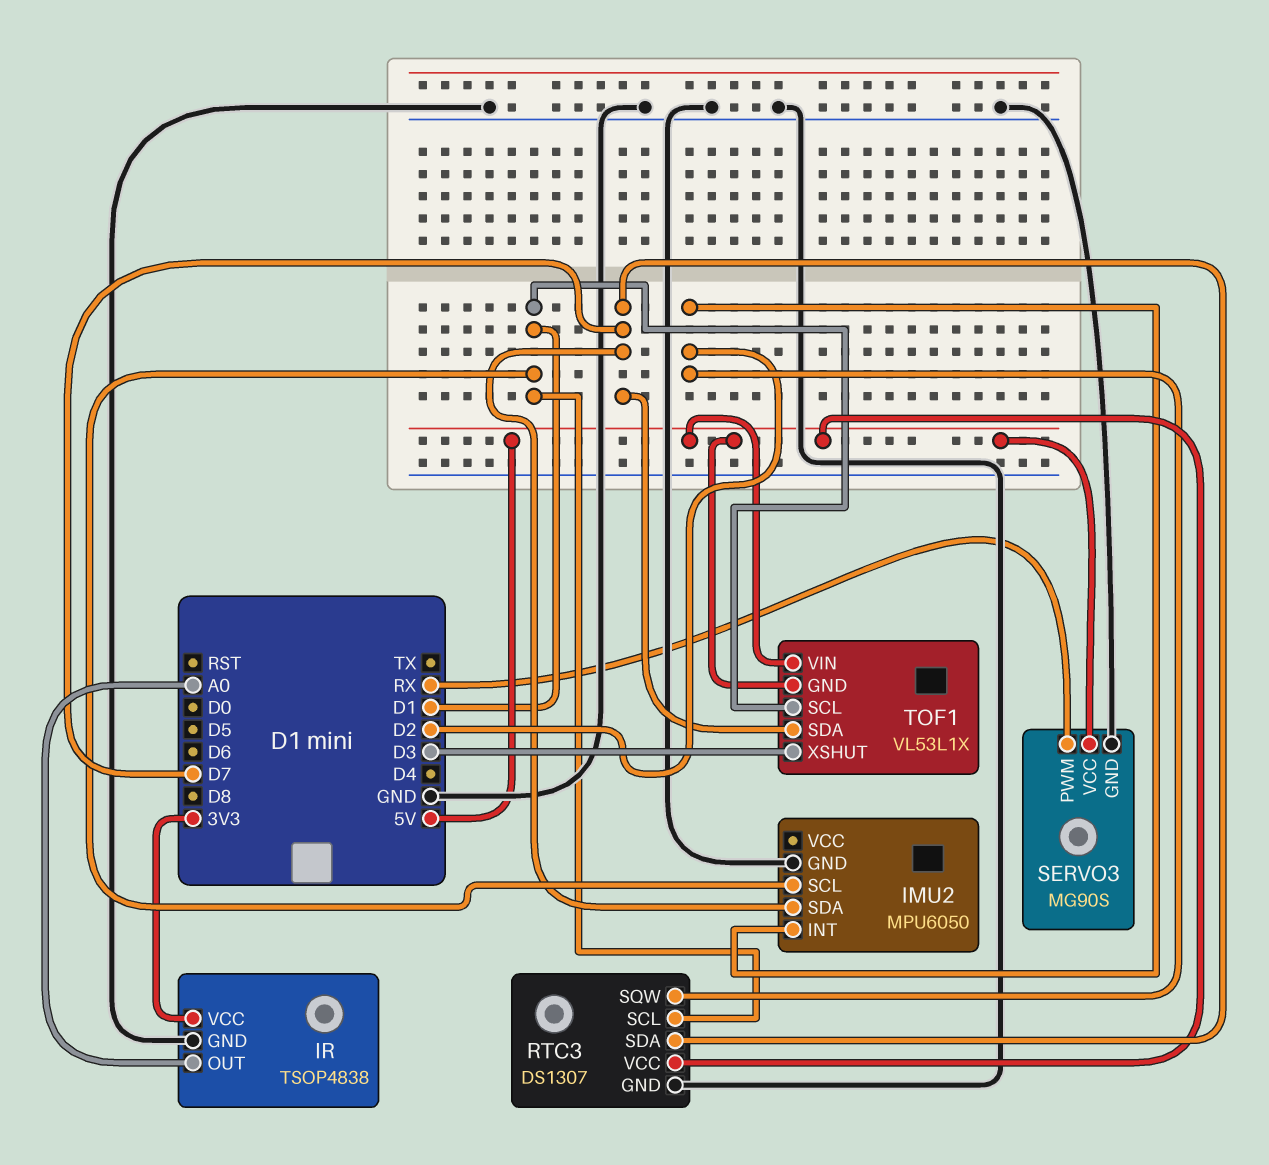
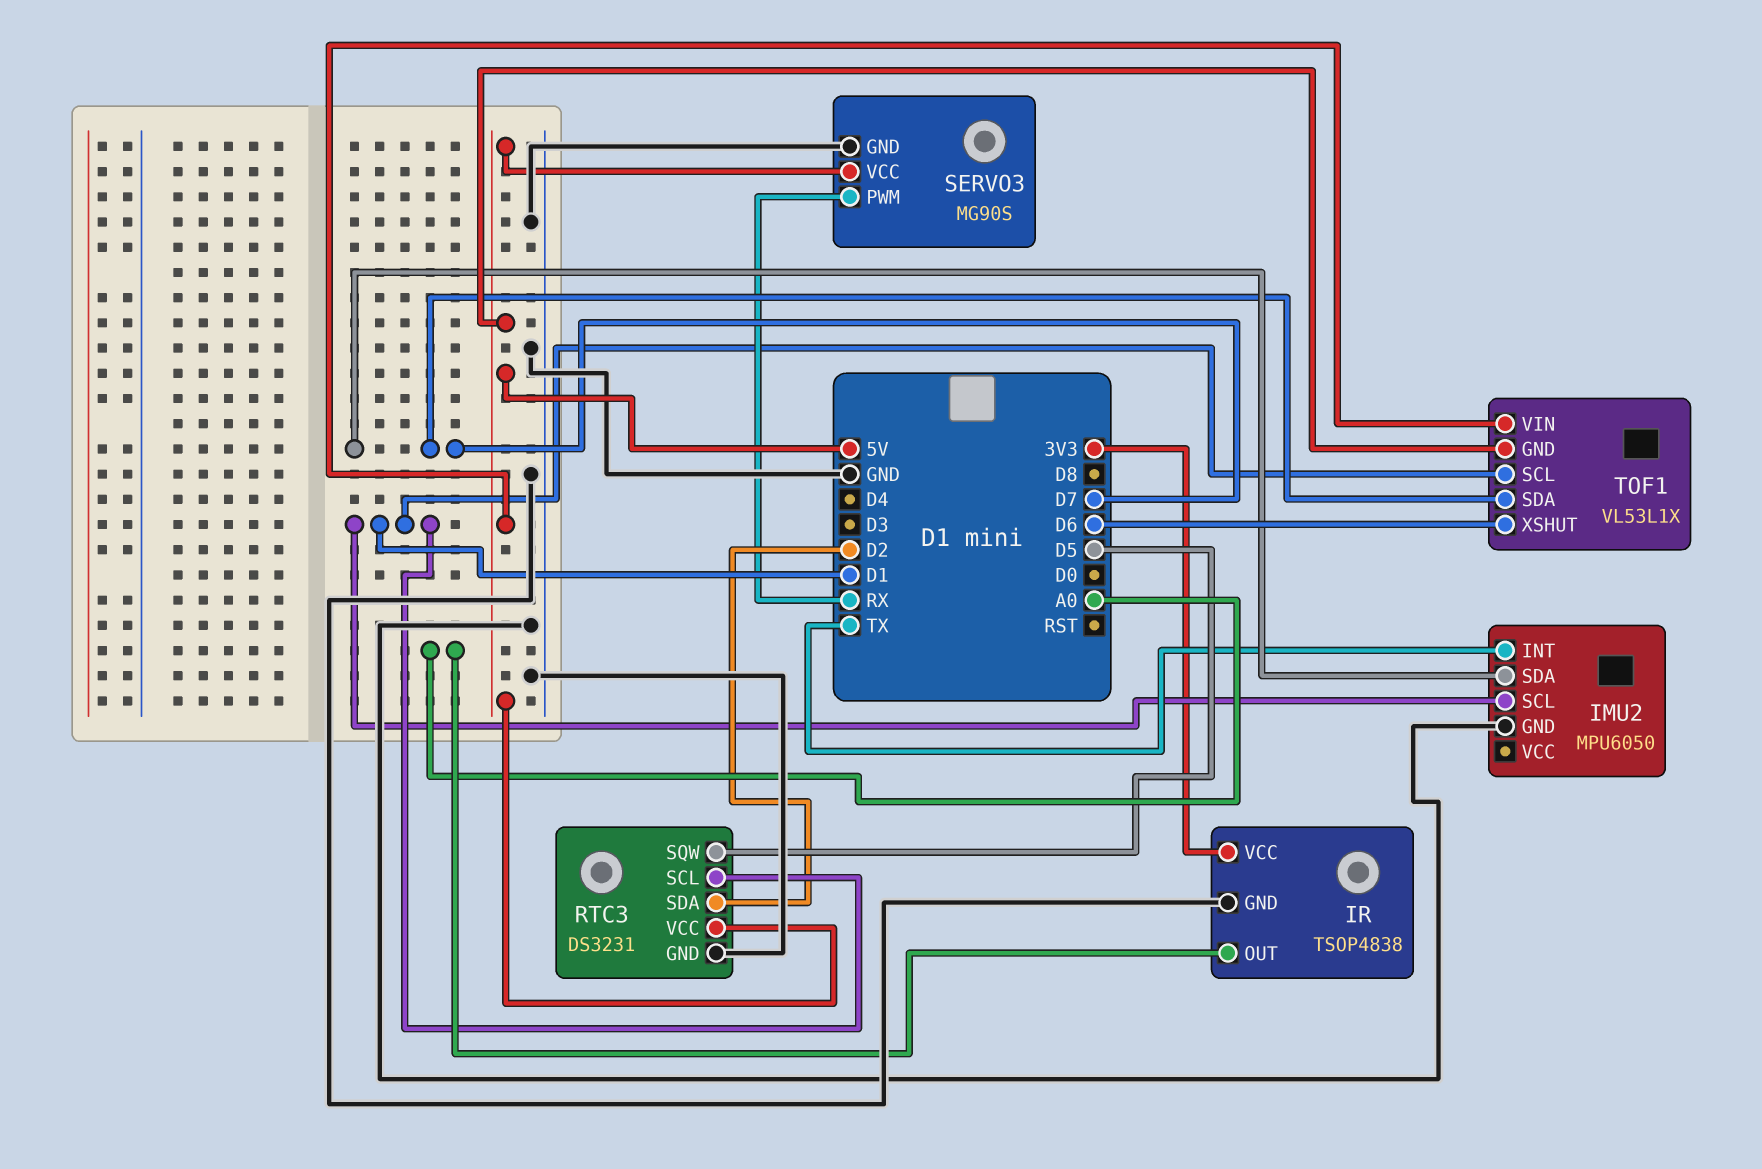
IMU2 pin INT: D2 -> TX
RTC3: DS1307 -> DS3231
RTC3 pin SDA: D7 -> D2
RTC3 pin SQW: D2 -> D5
TOF1 pin XSHUT: D3 -> D6

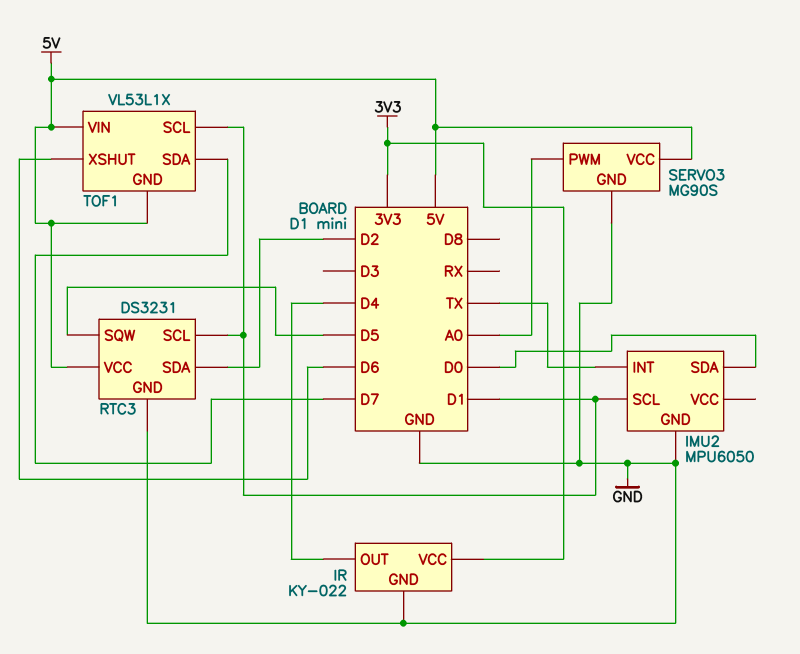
IMU2 pin SDA: D7 -> D0
IR: TSOP4838 -> KY-022
IR pin OUT: A0 -> D4
SERVO3 pin PWM: RX -> A0

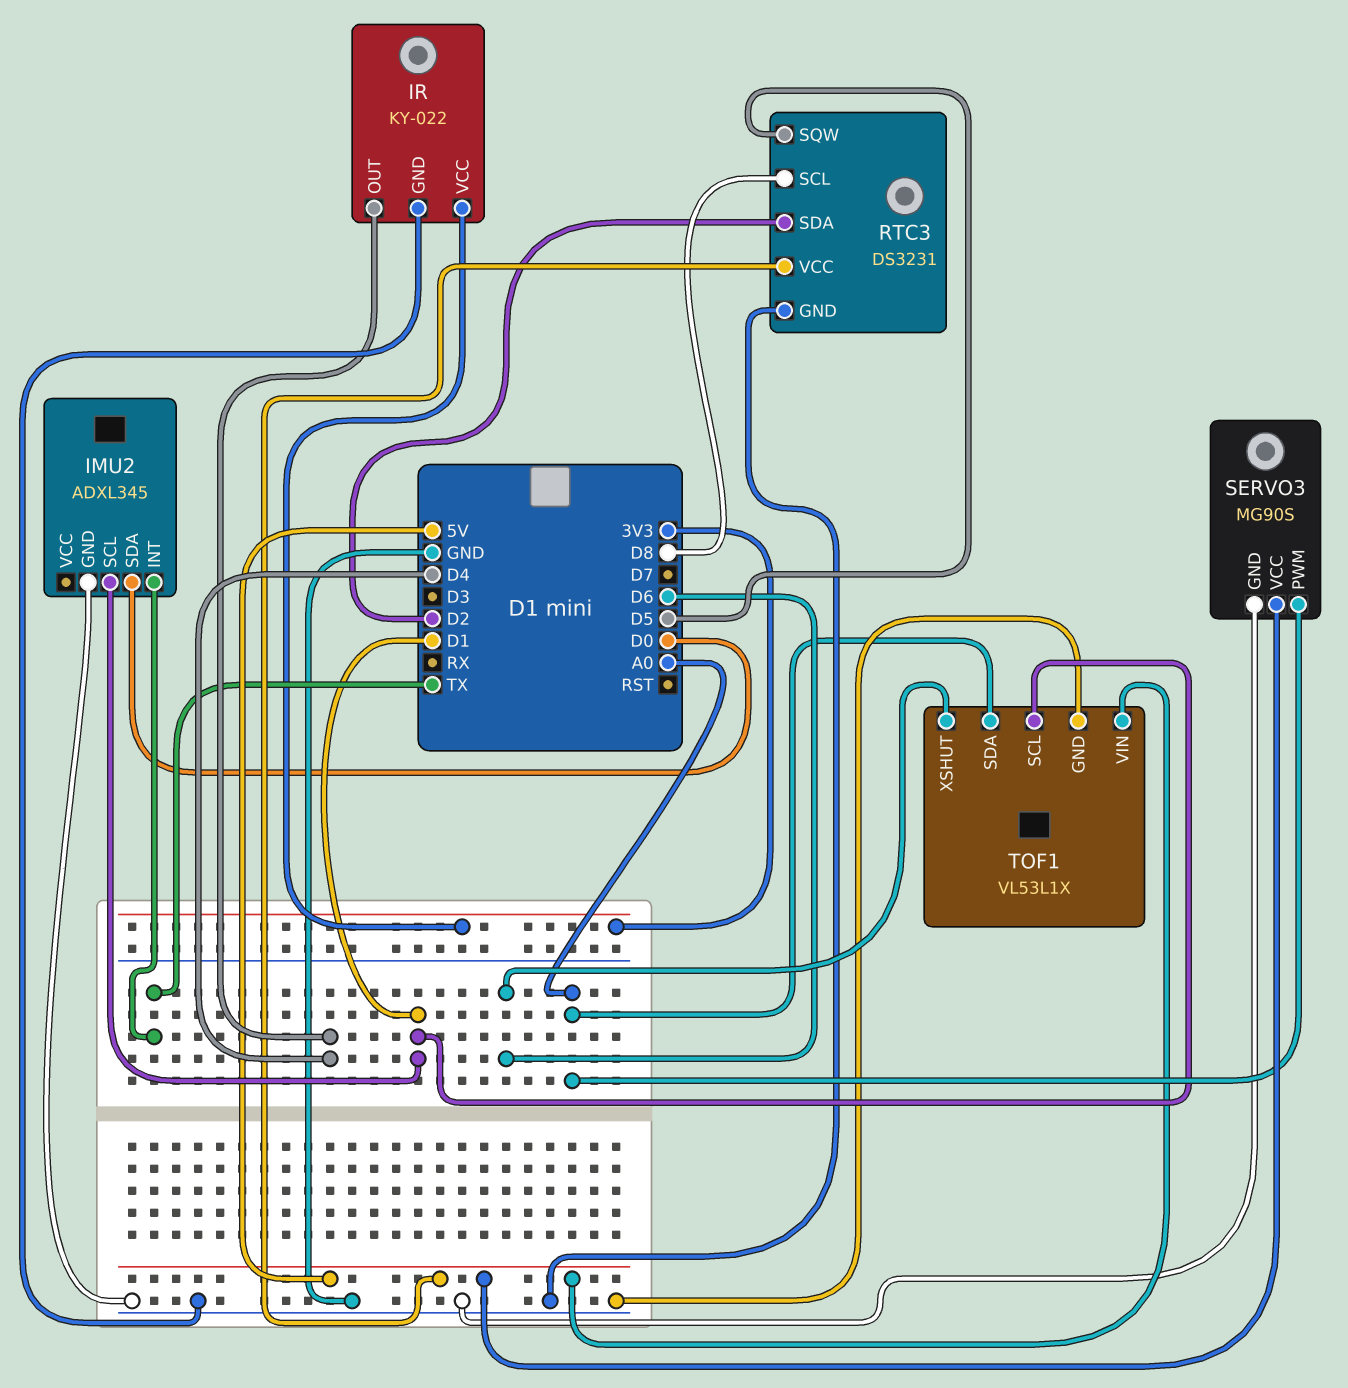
IMU2: MPU6050 -> ADXL345
RTC3 pin SCL: D1 -> D8
TOF1 pin GND: 5V -> GND
TOF1 pin SDA: D7 -> A0

